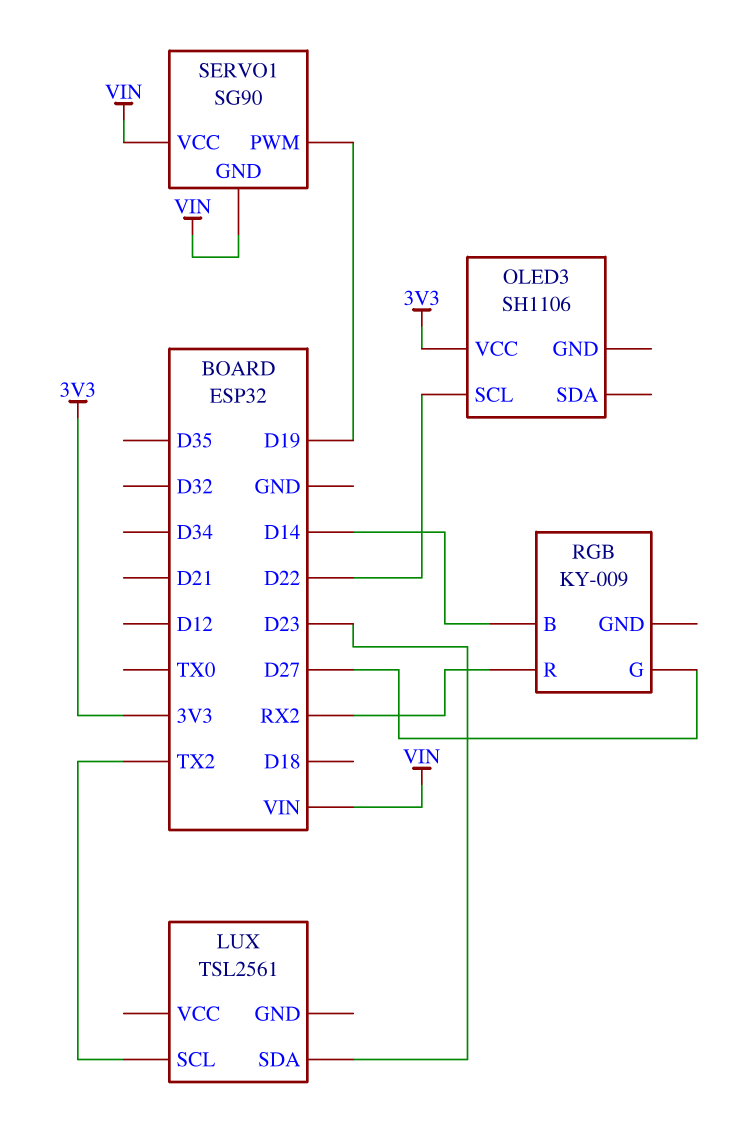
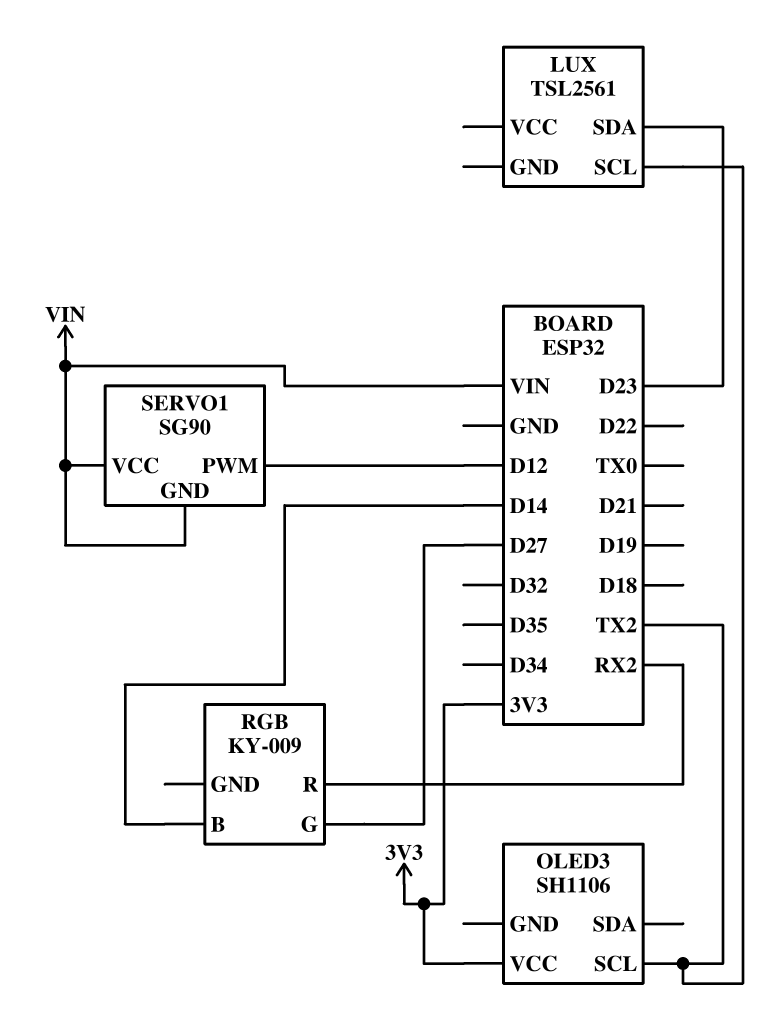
OLED3 pin SCL: D22 -> TX2
SERVO1 pin PWM: D19 -> D12

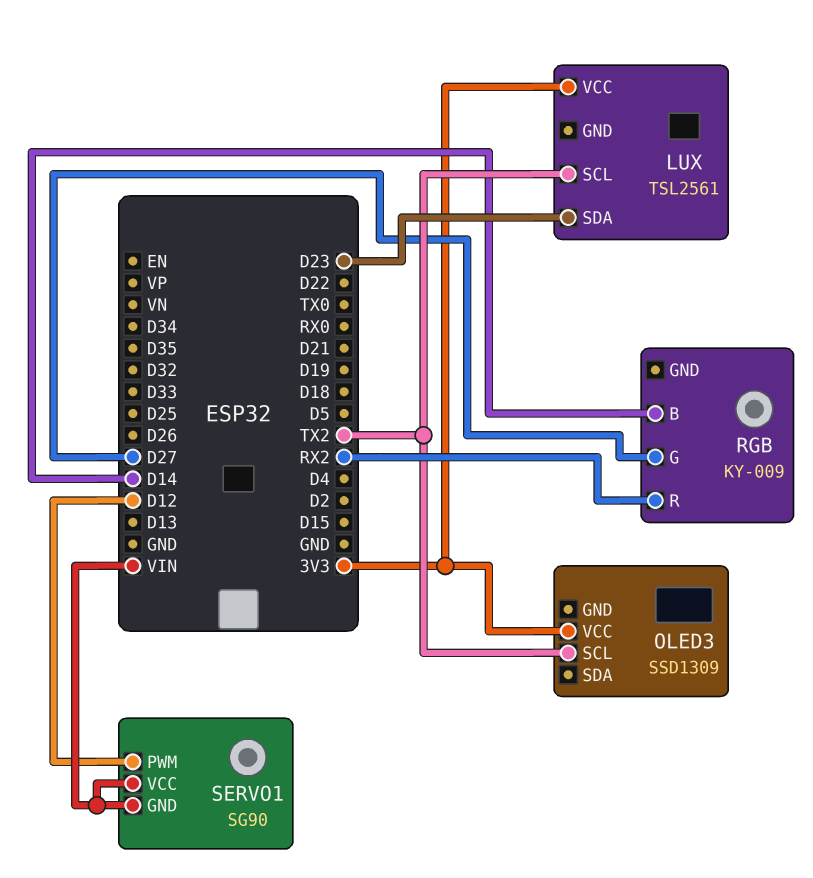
LUX pin VCC: none -> 3V3
OLED3: SH1106 -> SSD1309

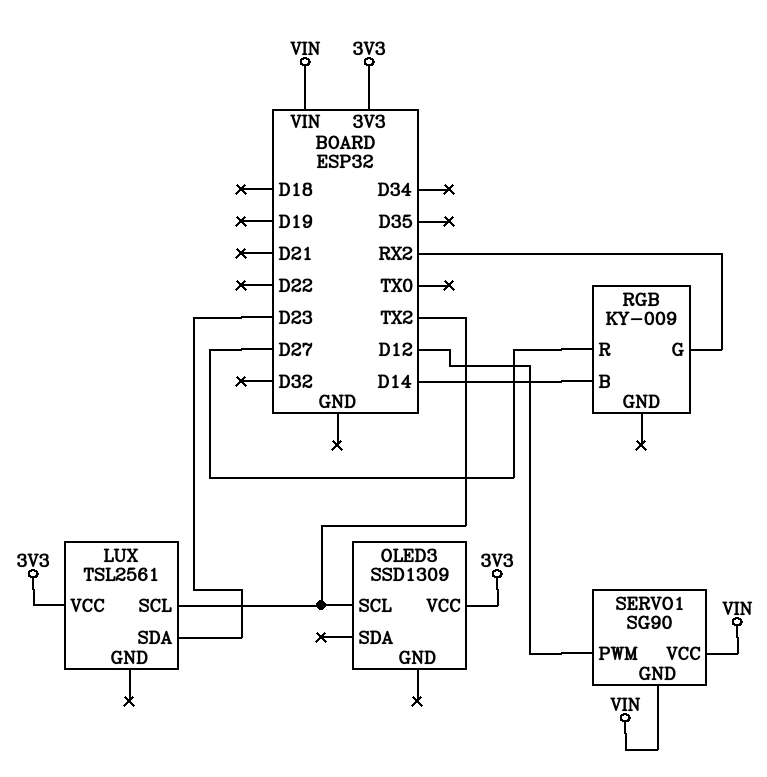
RGB pin G: D27 -> RX2
RGB pin R: RX2 -> D27

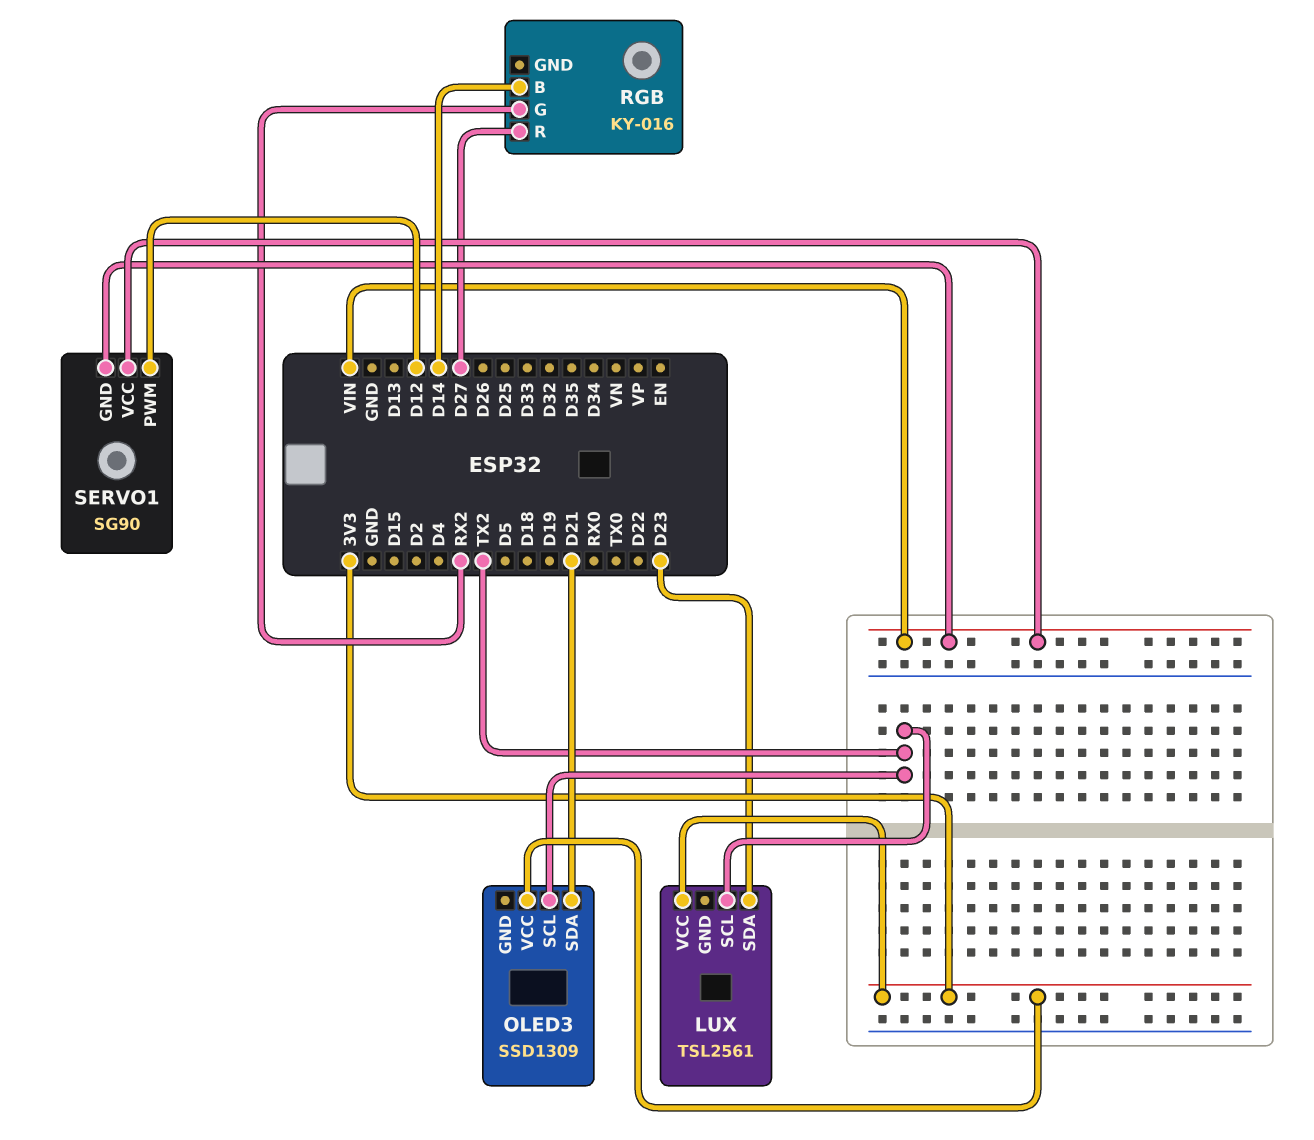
OLED3 pin SDA: none -> D21
RGB: KY-009 -> KY-016

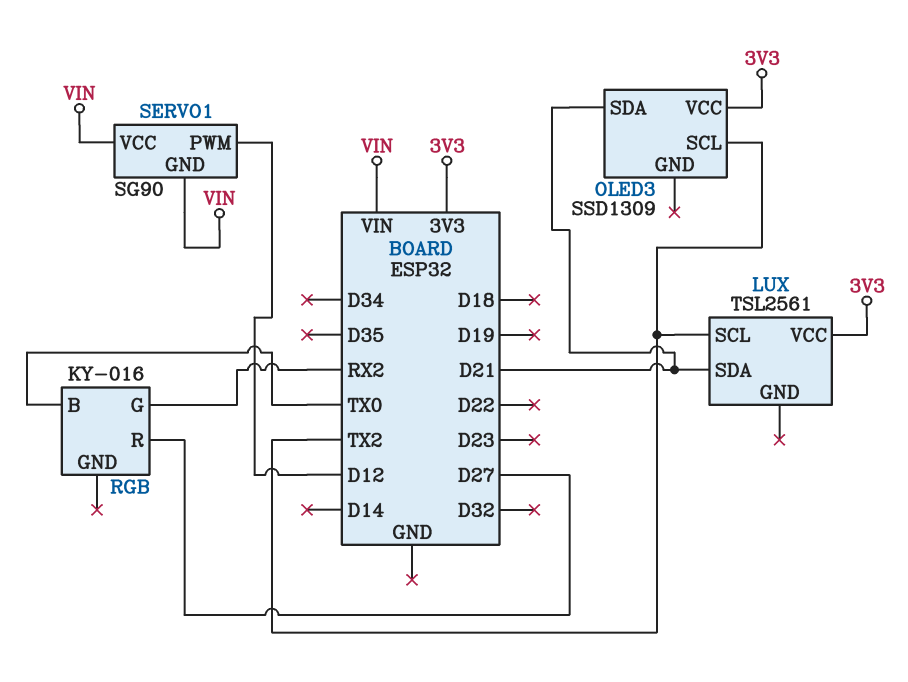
LUX pin SDA: D23 -> D21
RGB pin B: D14 -> TX0

